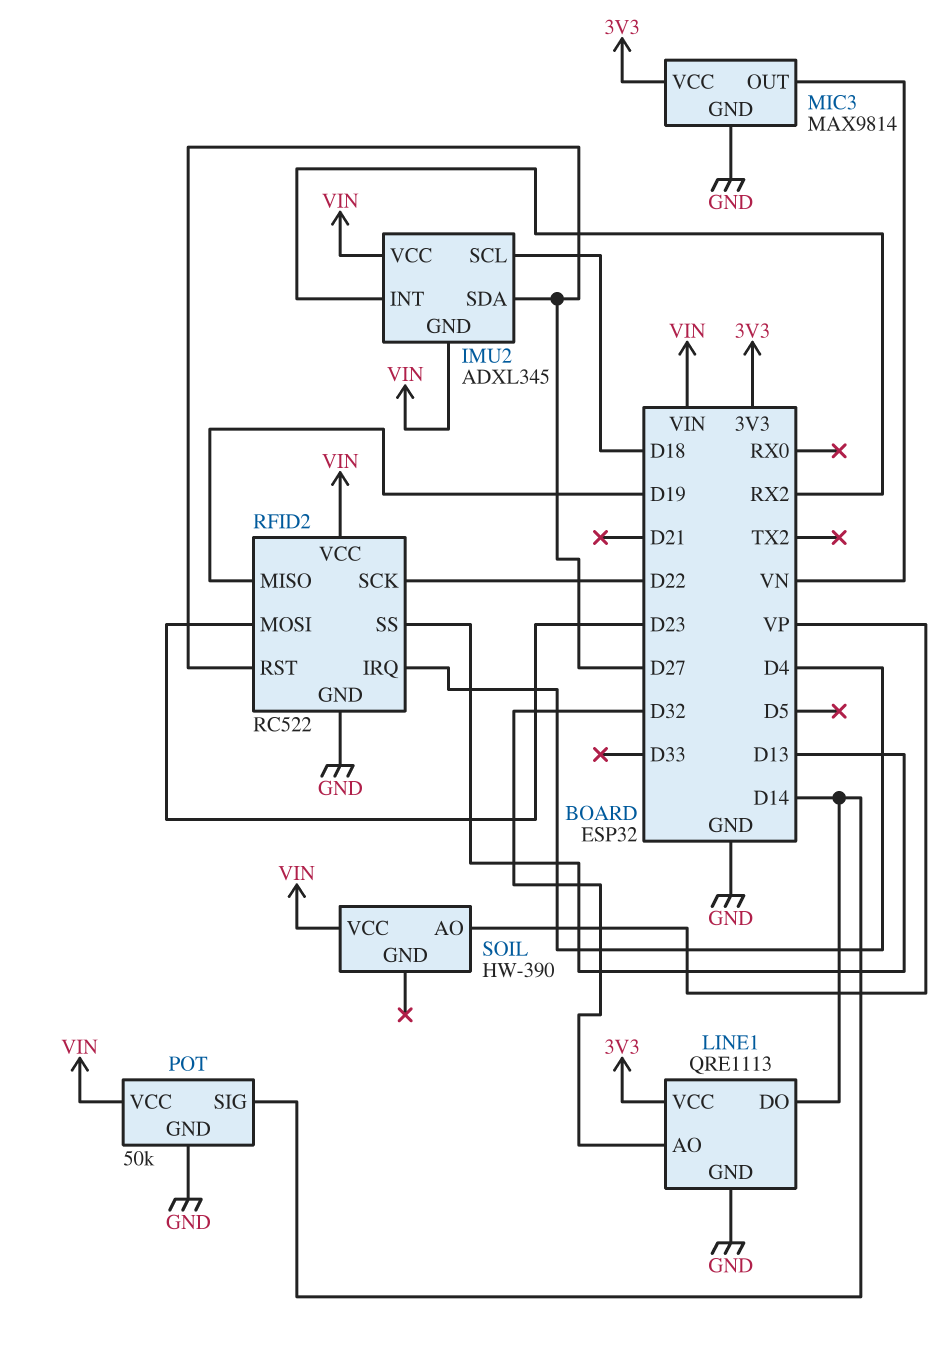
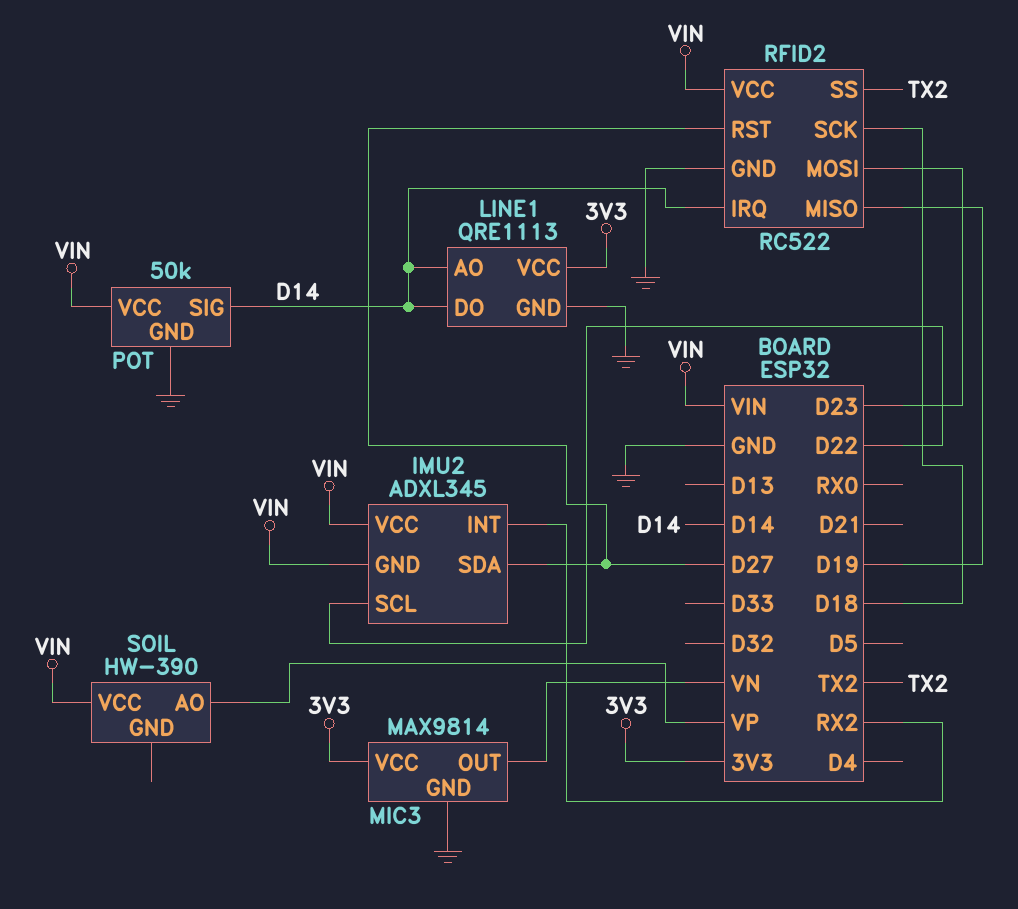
IMU2 pin SCL: D18 -> D22
LINE1 pin AO: D32 -> D14
RFID2 pin IRQ: D4 -> D14
RFID2 pin SCK: D22 -> D18
RFID2 pin SS: D13 -> TX2

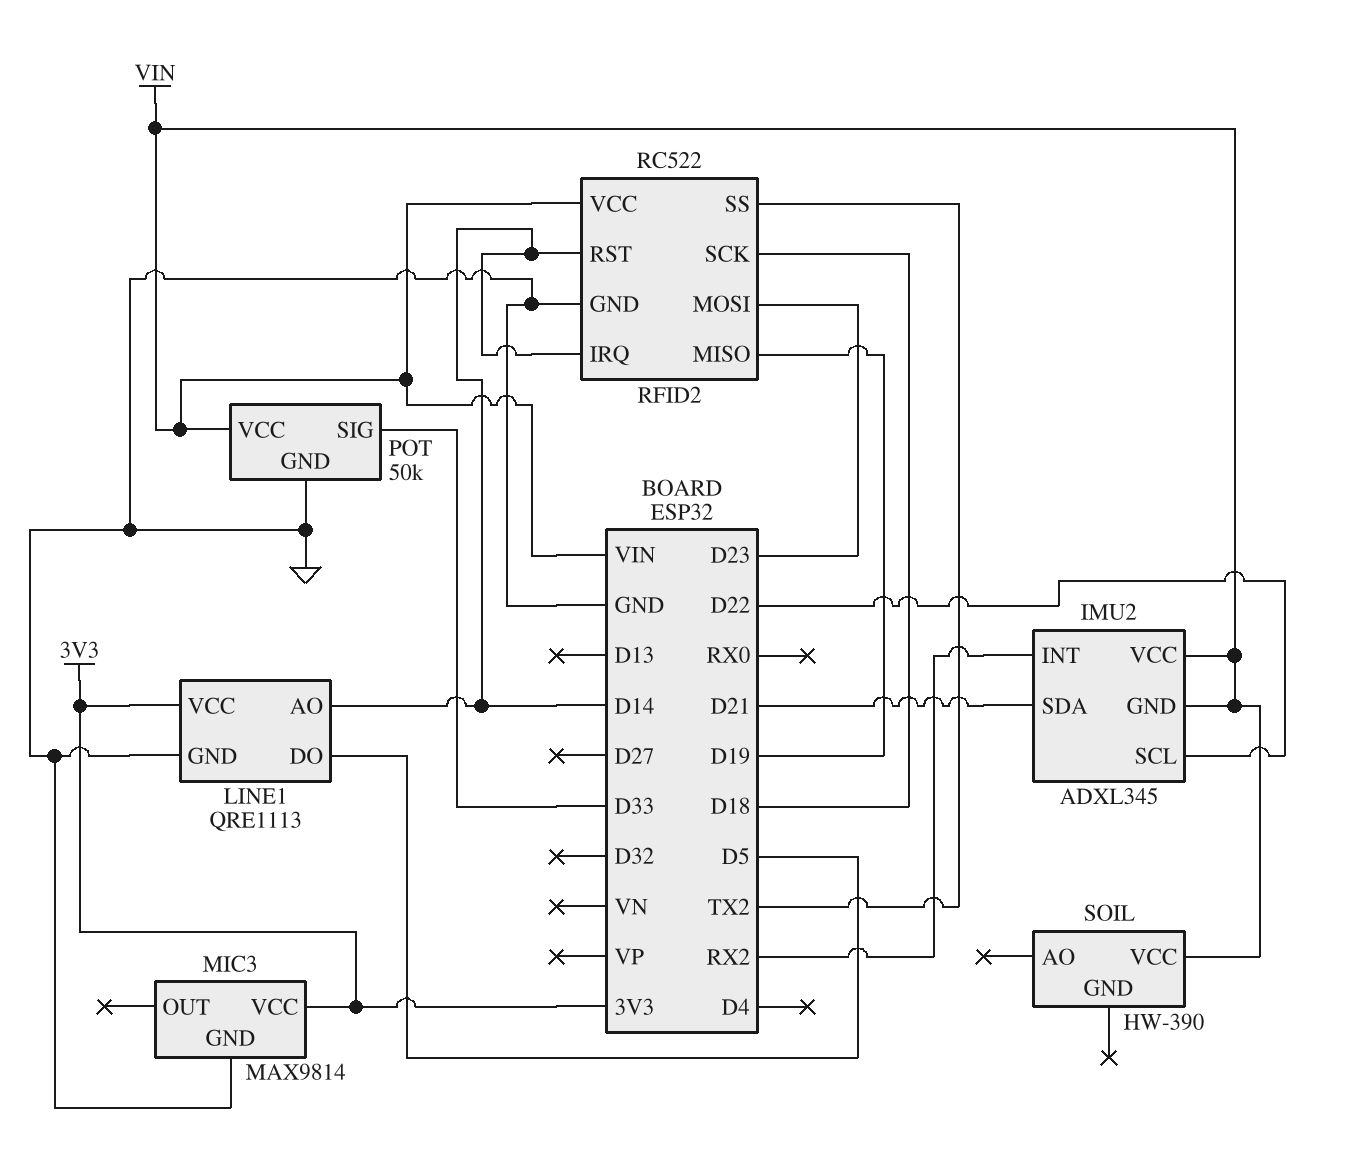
IMU2 pin SDA: D27 -> D21
LINE1 pin DO: D14 -> D5
MIC3 pin OUT: VN -> none
POT pin SIG: D14 -> D33
RFID2 pin RST: D27 -> D14
SOIL pin AO: VP -> none

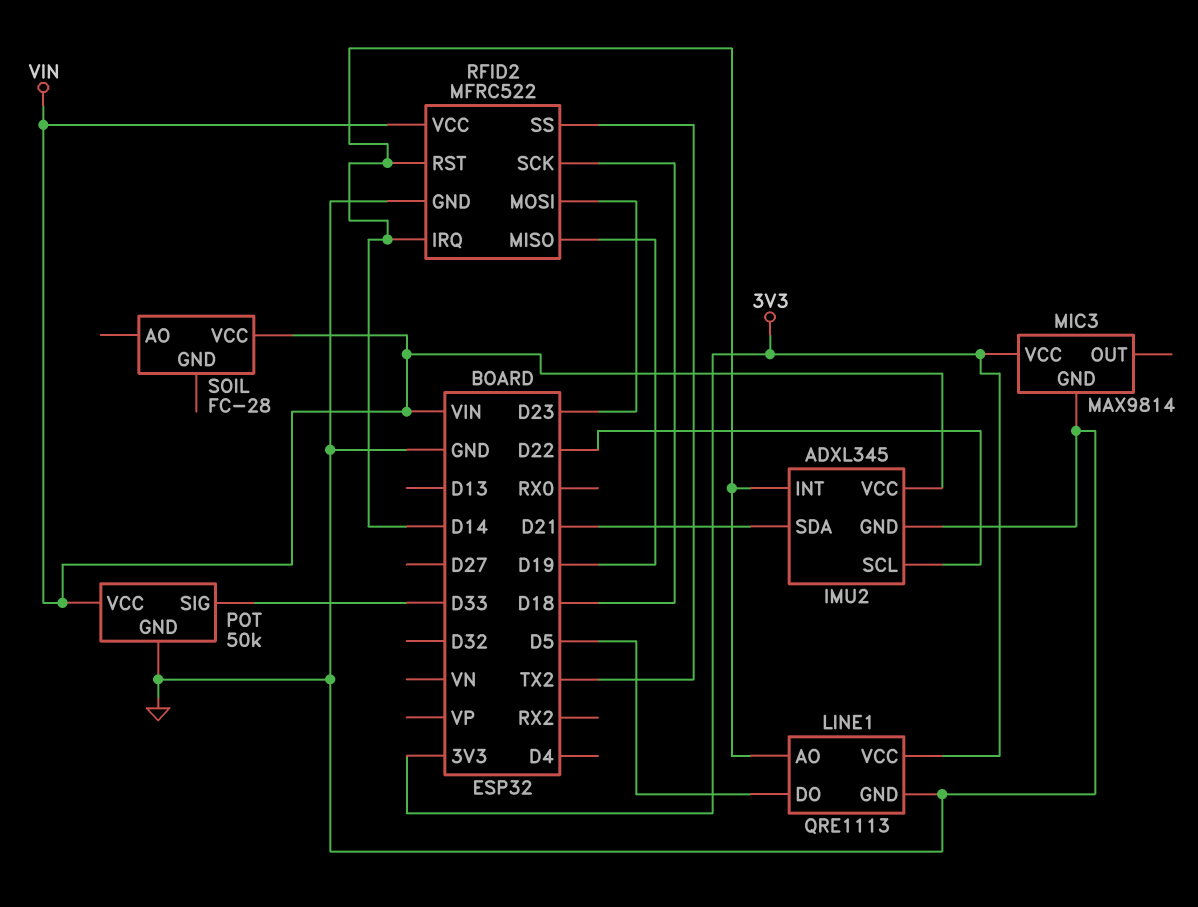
IMU2 pin GND: VIN -> GND
IMU2 pin INT: RX2 -> D14
RFID2: RC522 -> MFRC522
SOIL: HW-390 -> FC-28

